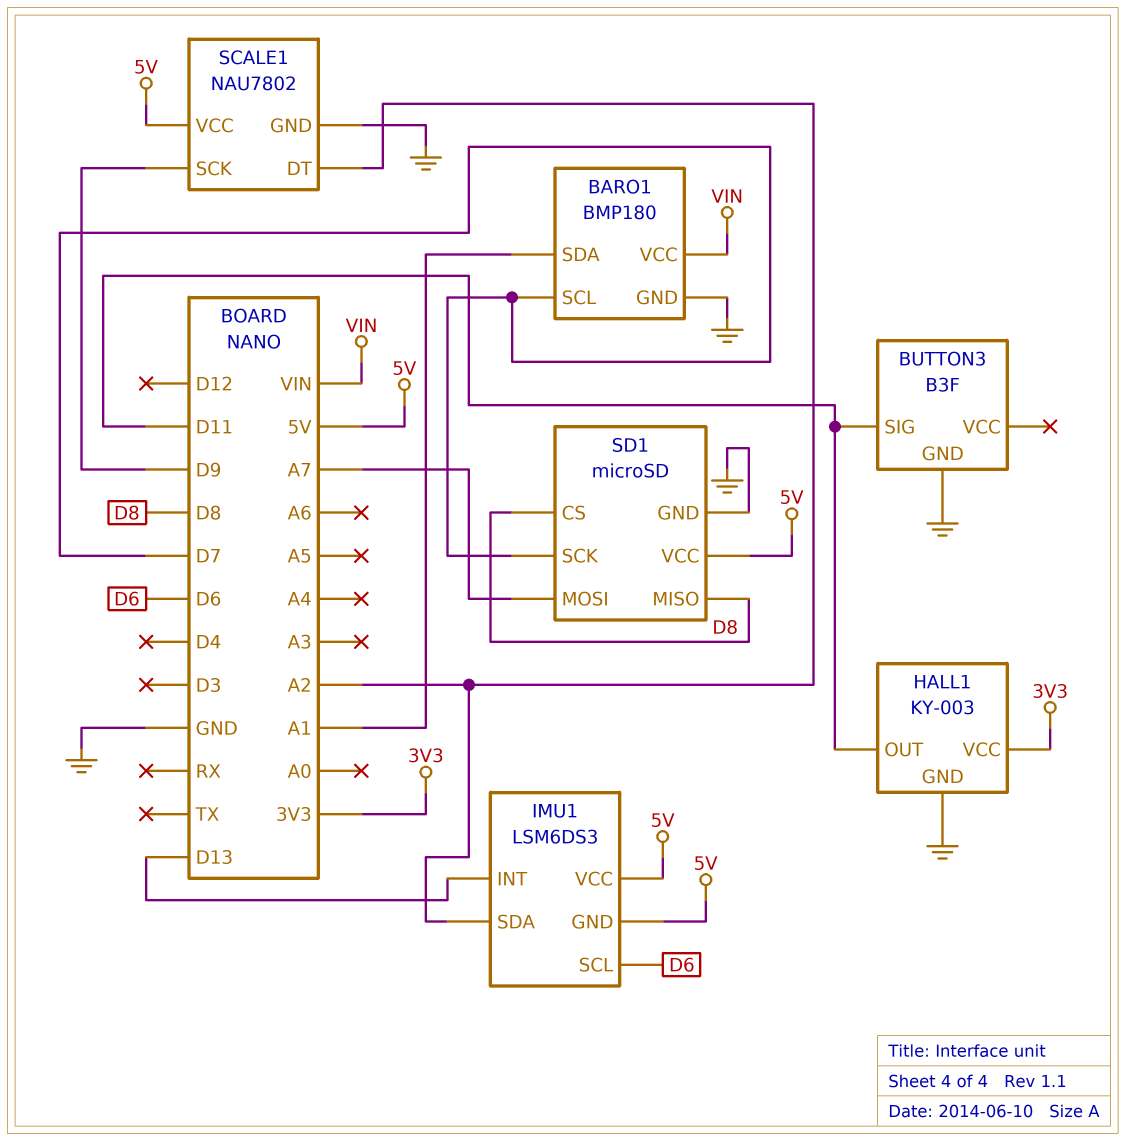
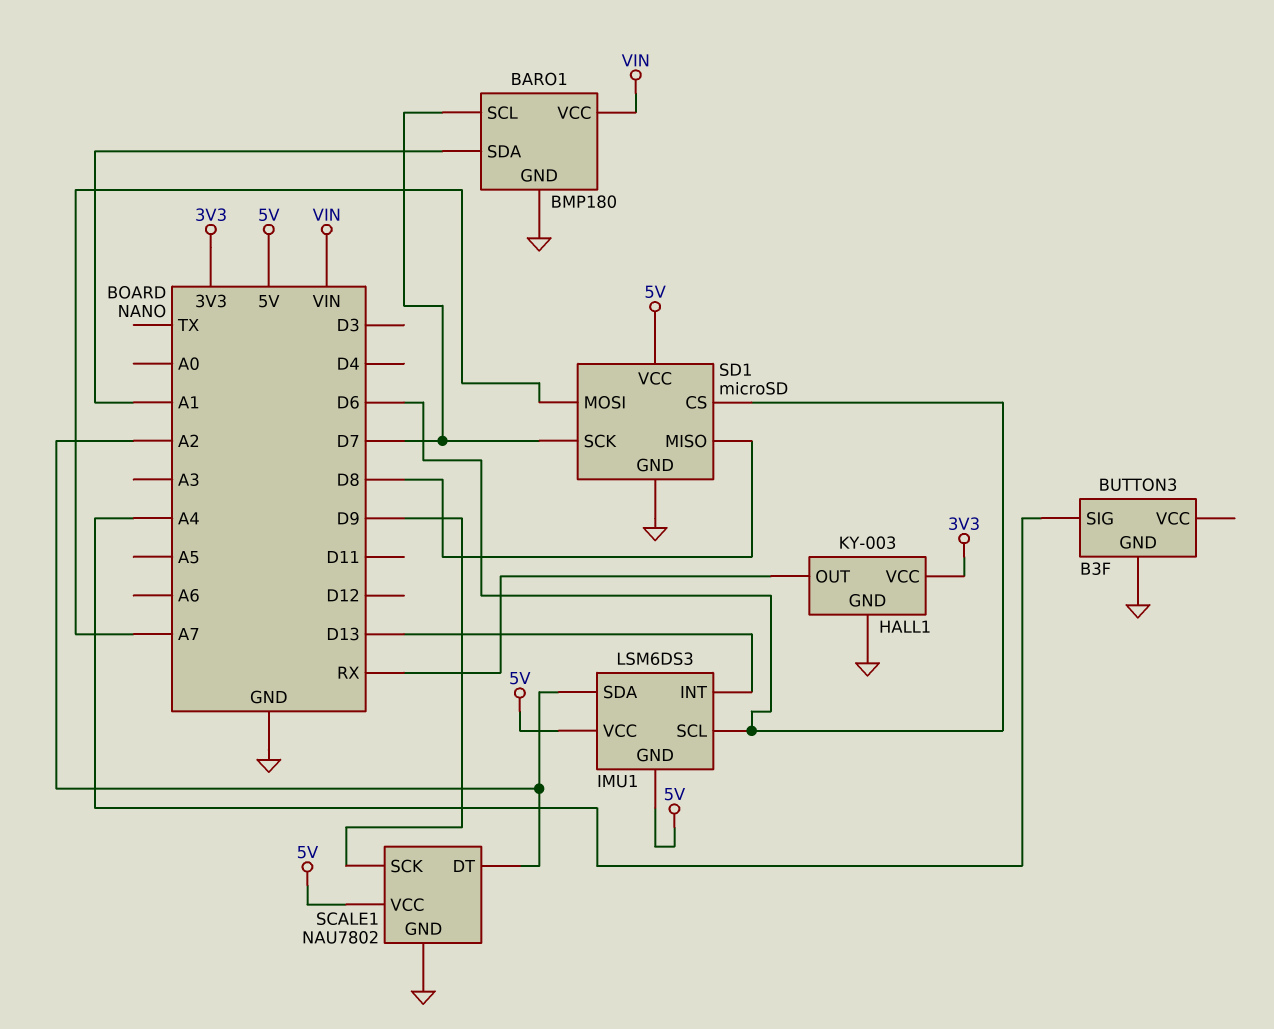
BUTTON3 pin SIG: D11 -> A4
HALL1 pin OUT: D11 -> RX
SD1 pin CS: D8 -> D6

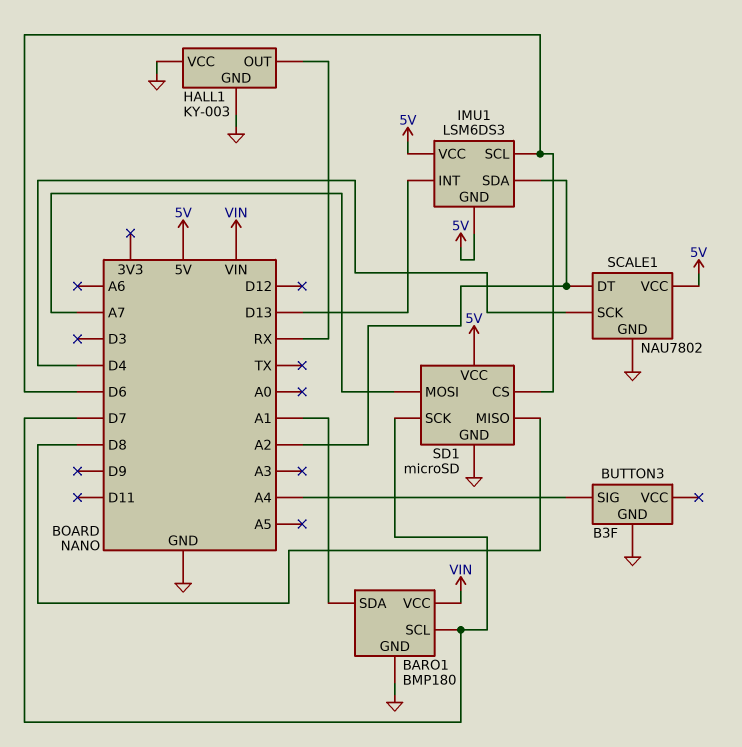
HALL1 pin VCC: 3V3 -> GND
SCALE1 pin SCK: D9 -> D4

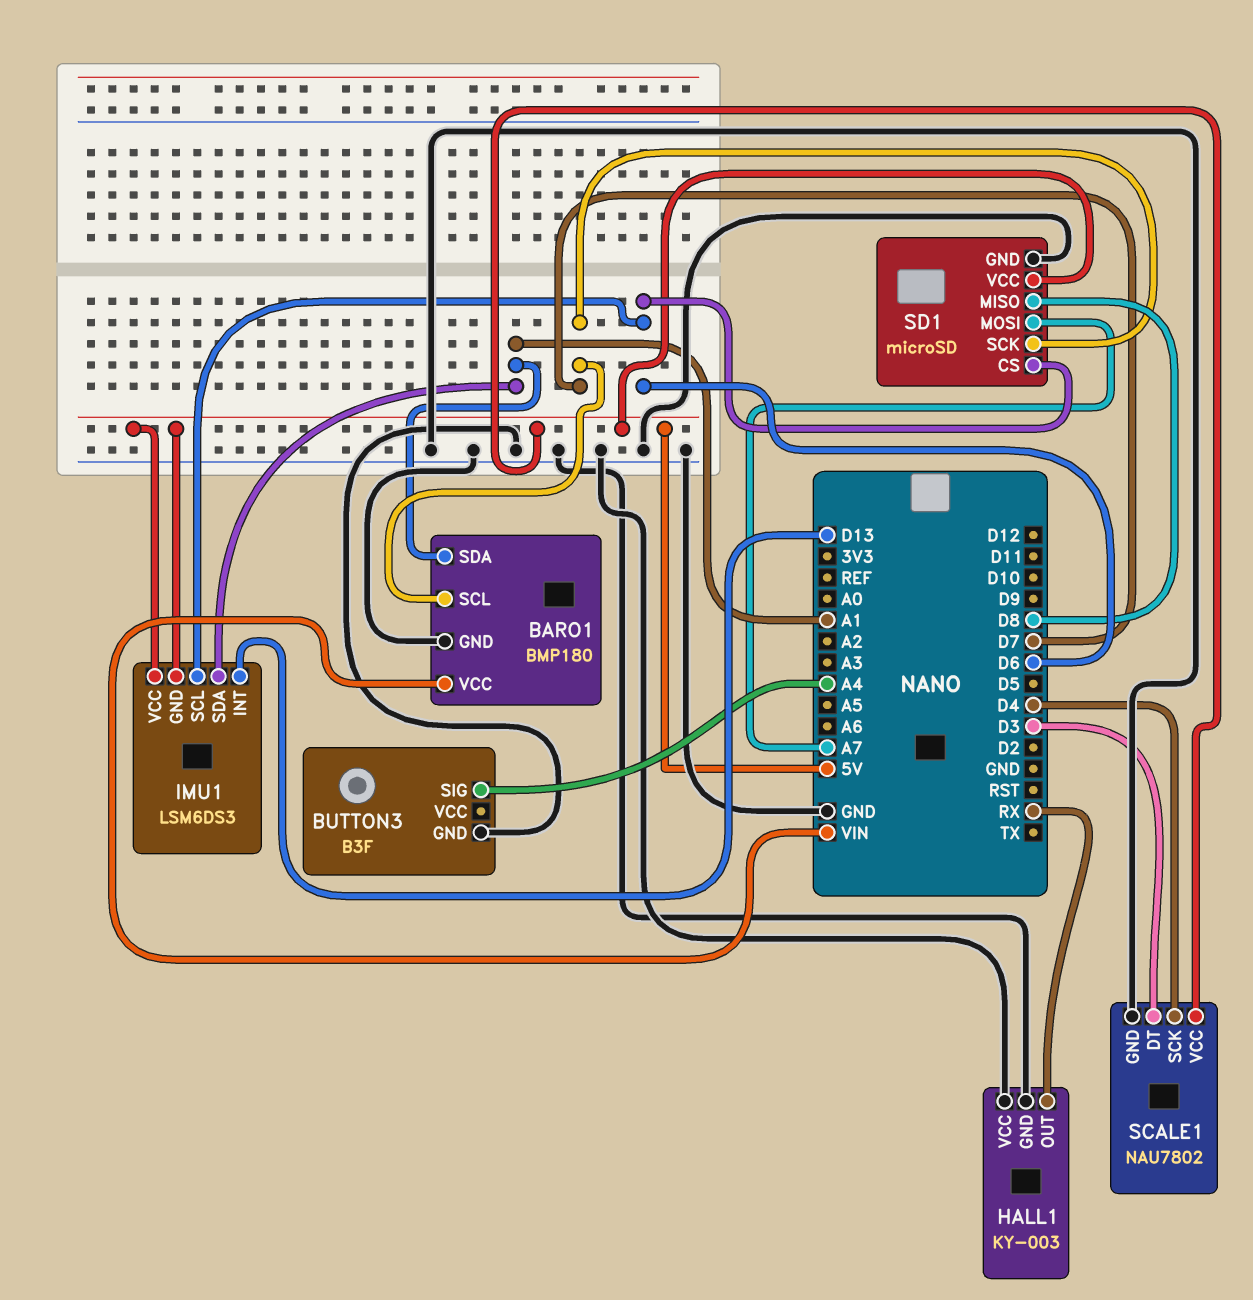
IMU1 pin SDA: A2 -> A1
SCALE1 pin DT: A2 -> D3

